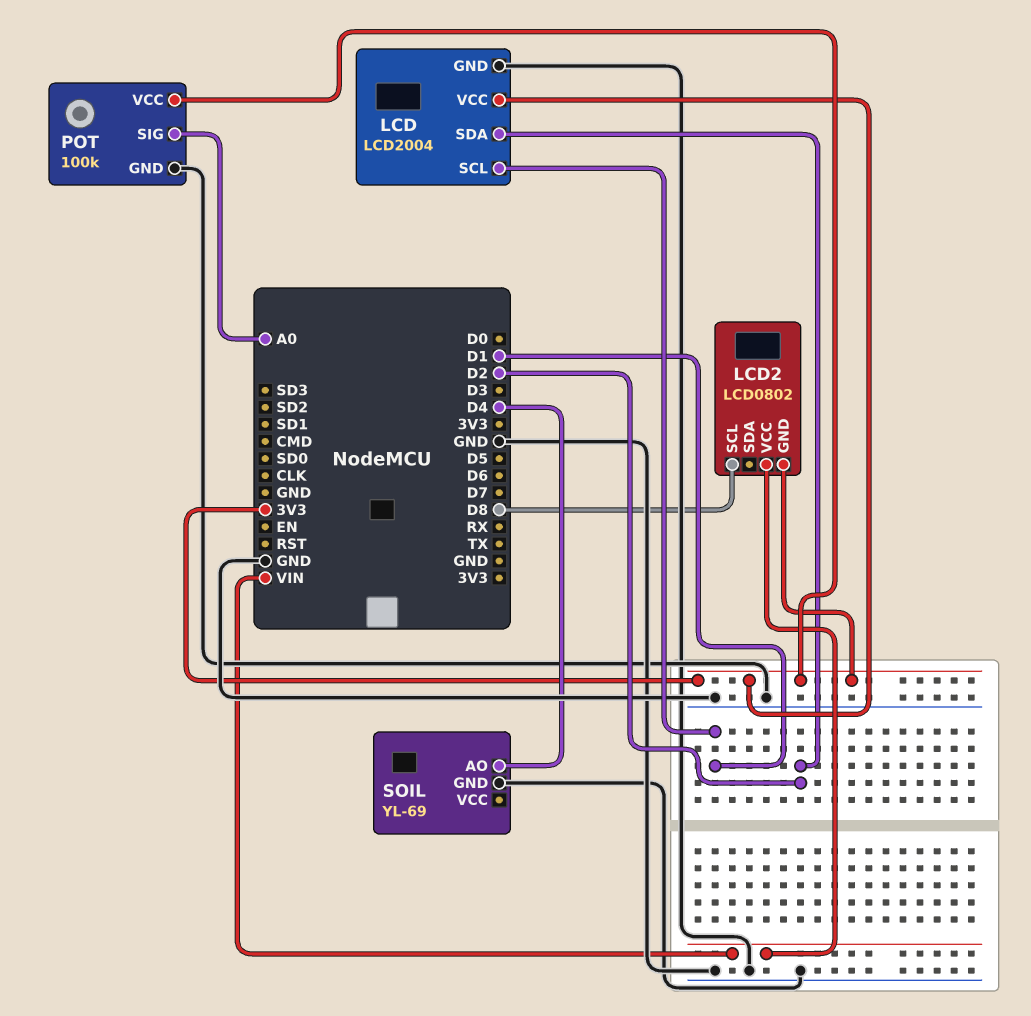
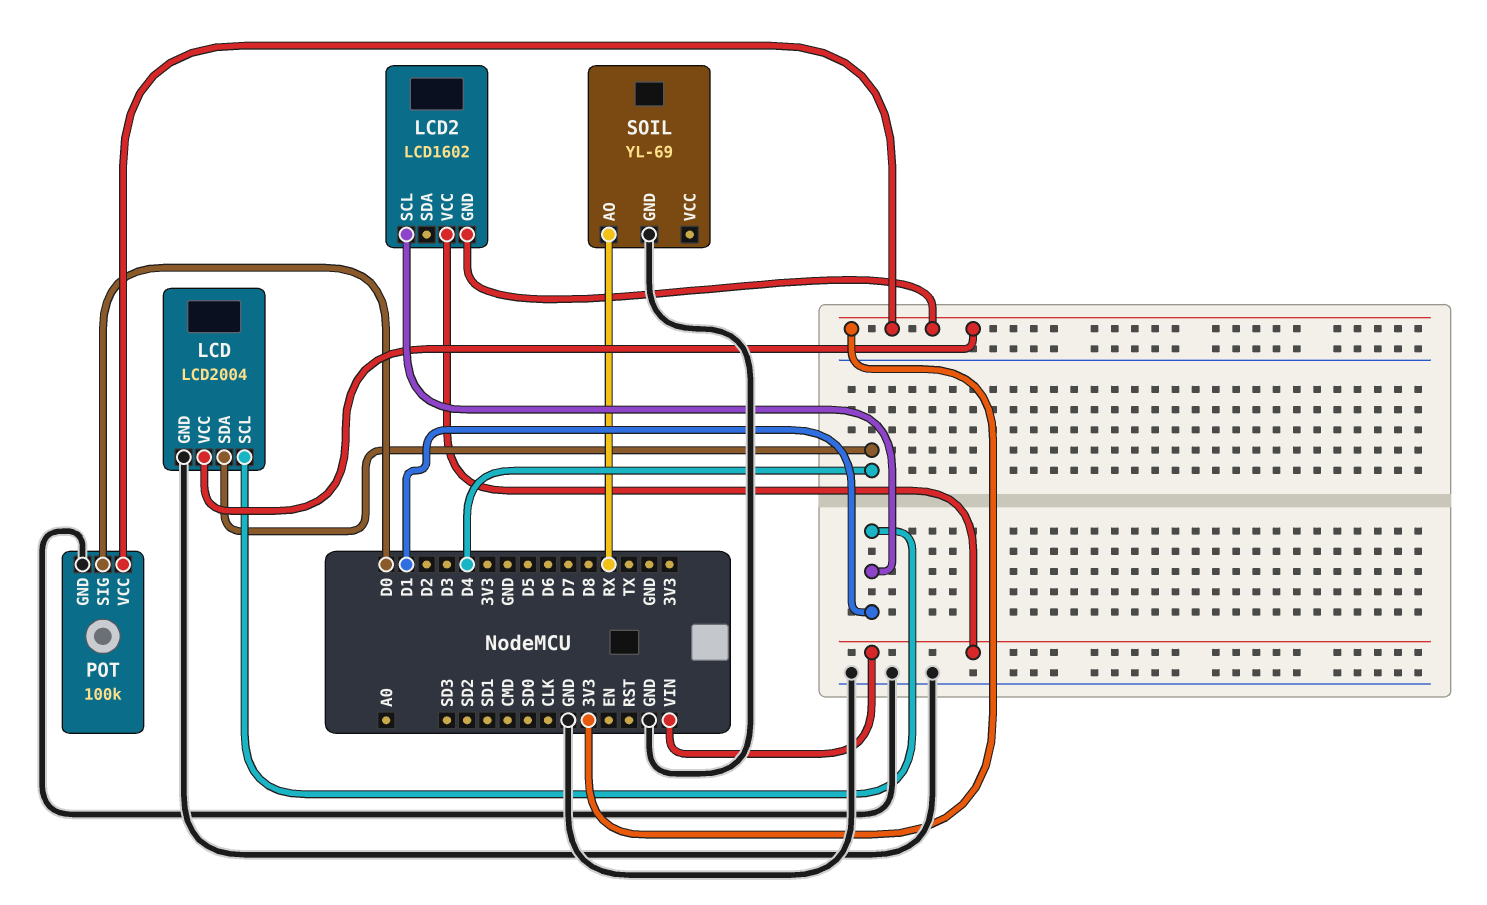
LCD pin SDA: D2 -> D4
LCD2: LCD0802 -> LCD1602
LCD2 pin SCL: D8 -> D1
POT pin SIG: A0 -> D0
SOIL pin AO: D4 -> RX

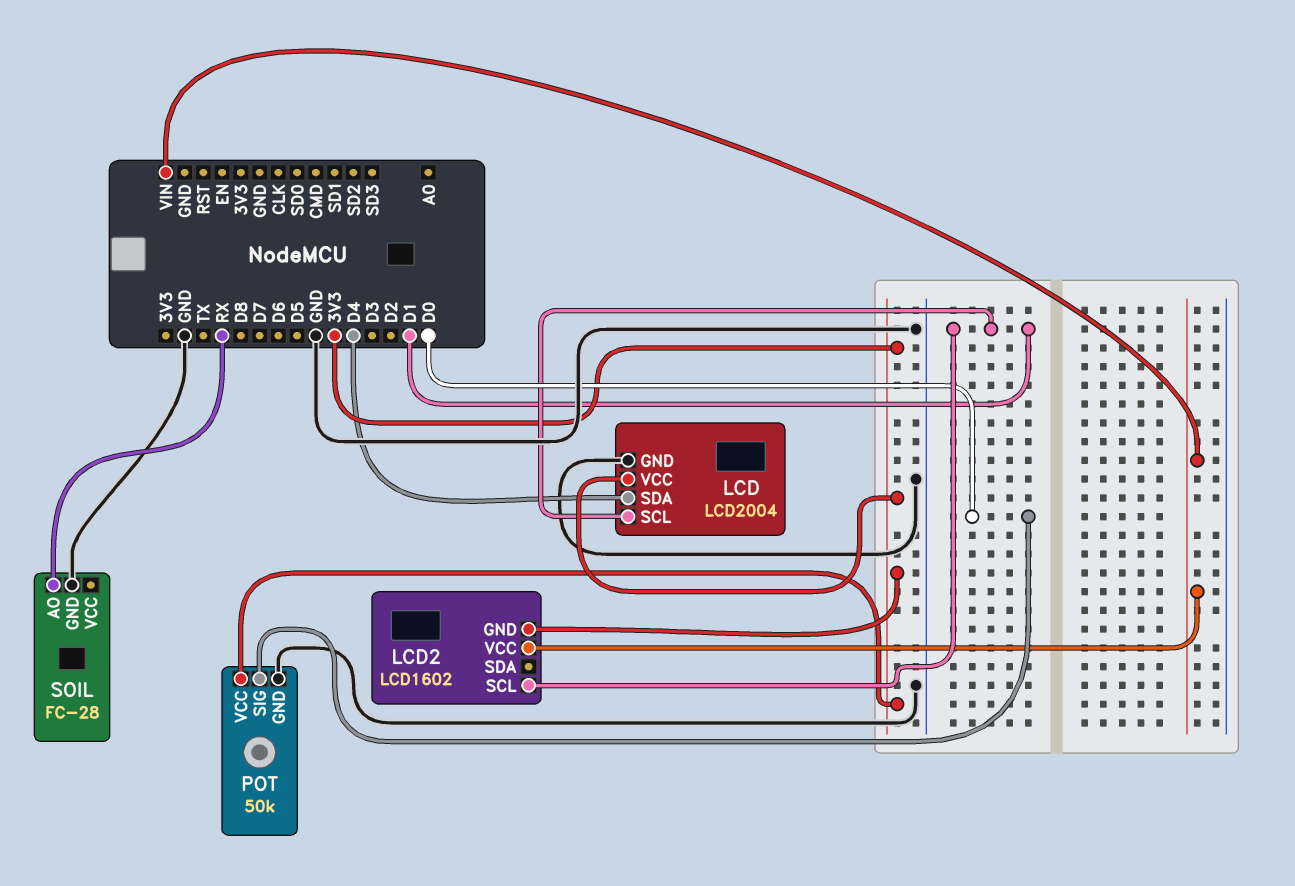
POT: 100k -> 50k
SOIL: YL-69 -> FC-28

